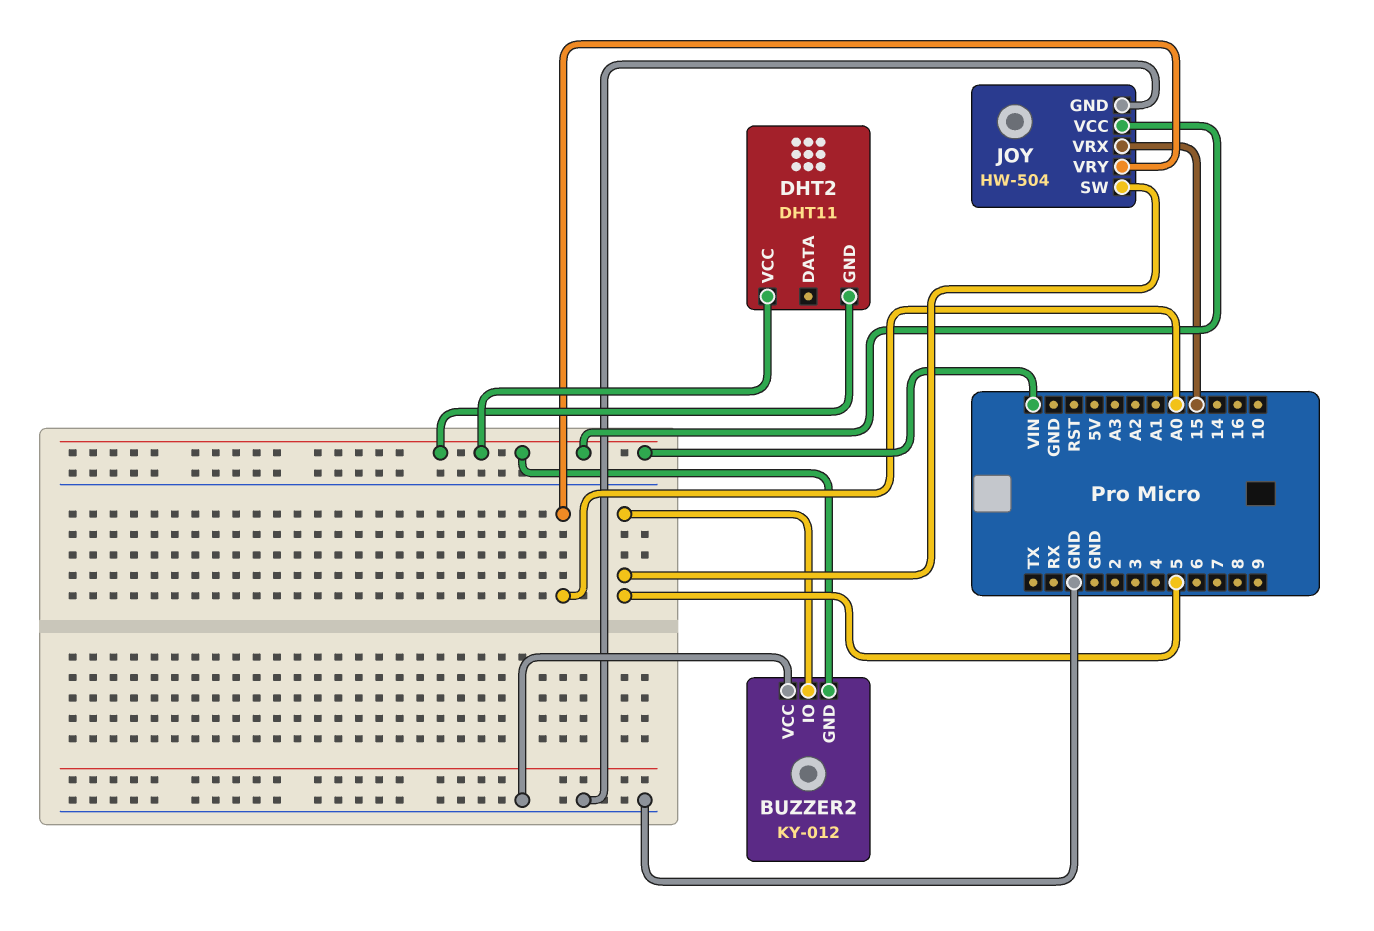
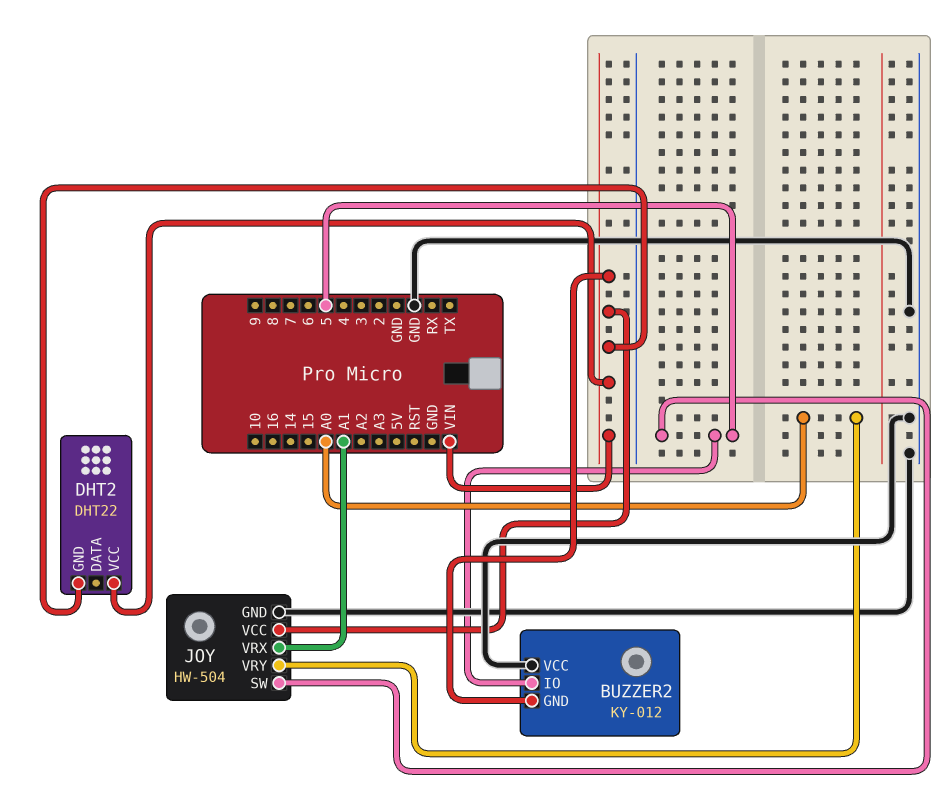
DHT2: DHT11 -> DHT22
JOY pin VRX: 15 -> A1

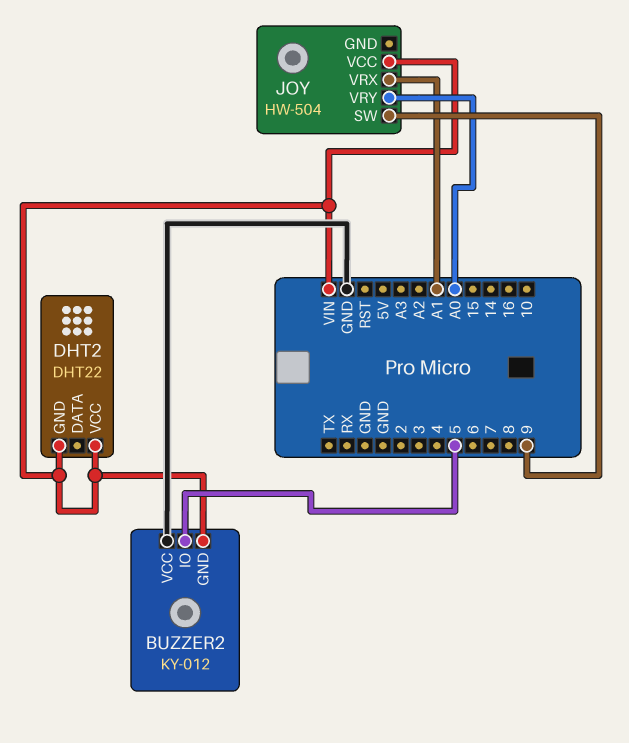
JOY pin GND: GND -> none
JOY pin SW: 5 -> 9

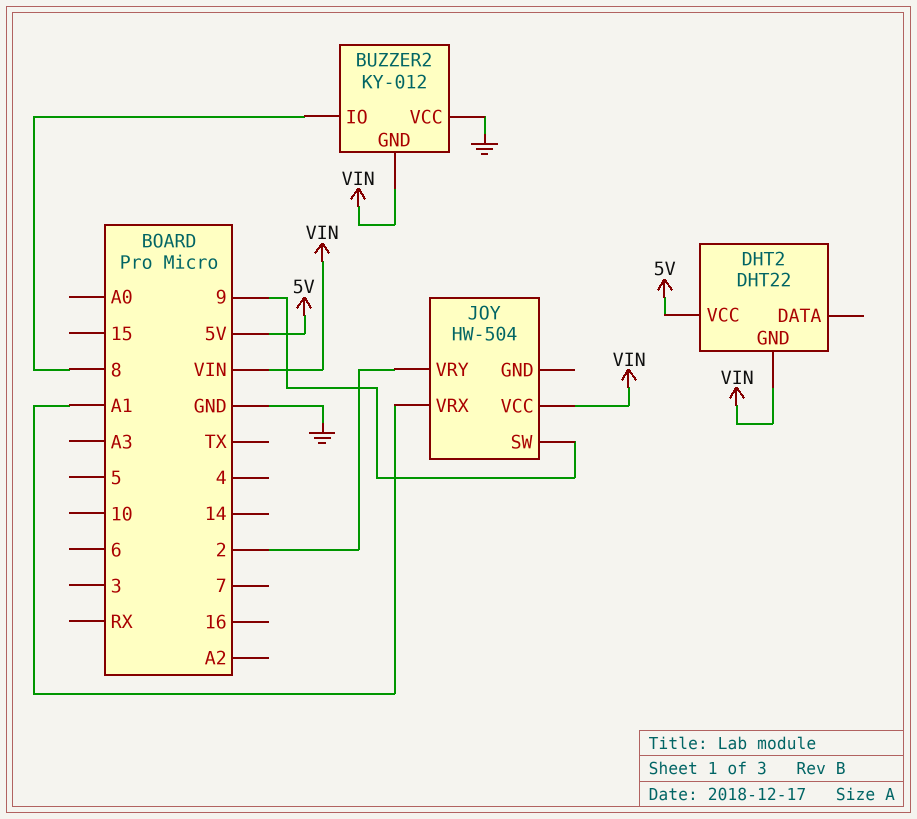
BUZZER2 pin IO: 5 -> 8
DHT2 pin VCC: VIN -> 5V
JOY pin VRY: A0 -> 2

